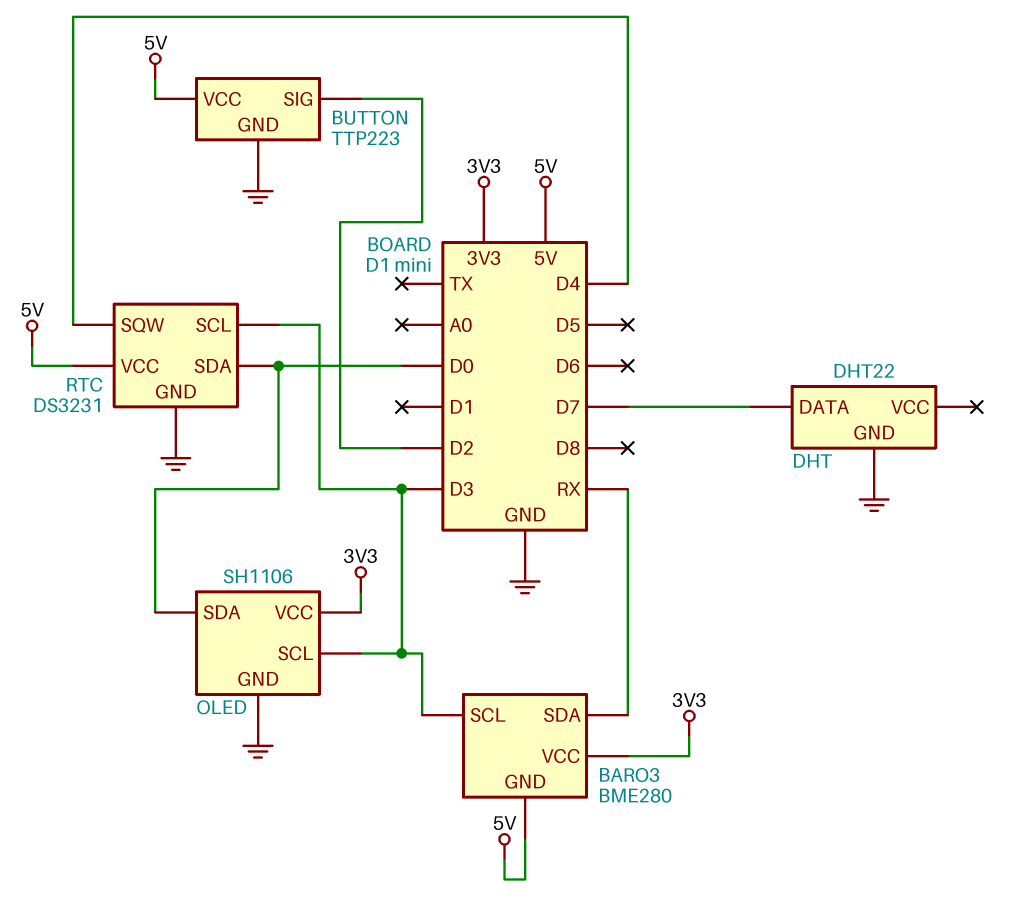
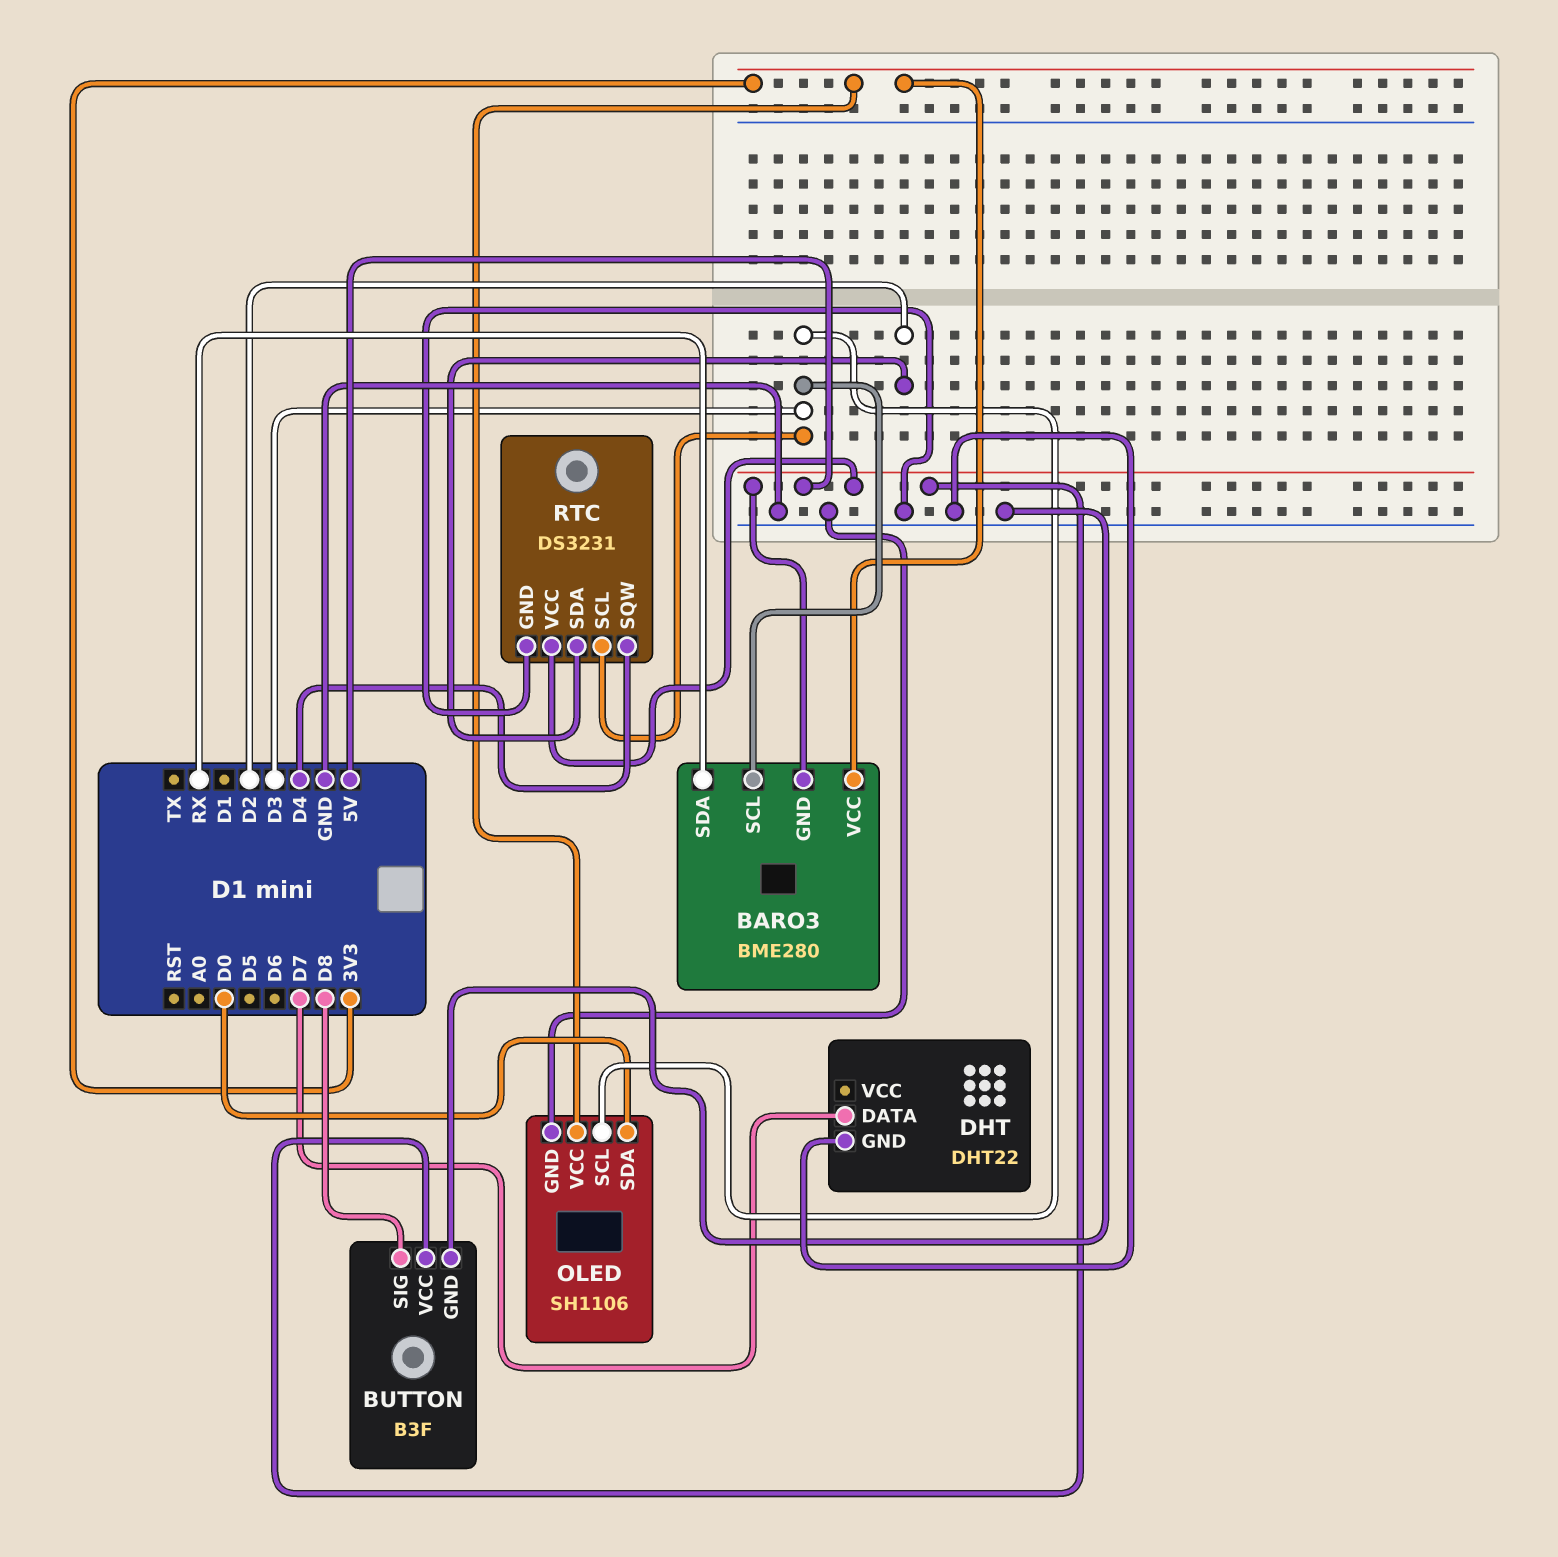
BUTTON: TTP223 -> B3F
BUTTON pin SIG: D2 -> D8
RTC pin SDA: D0 -> D2

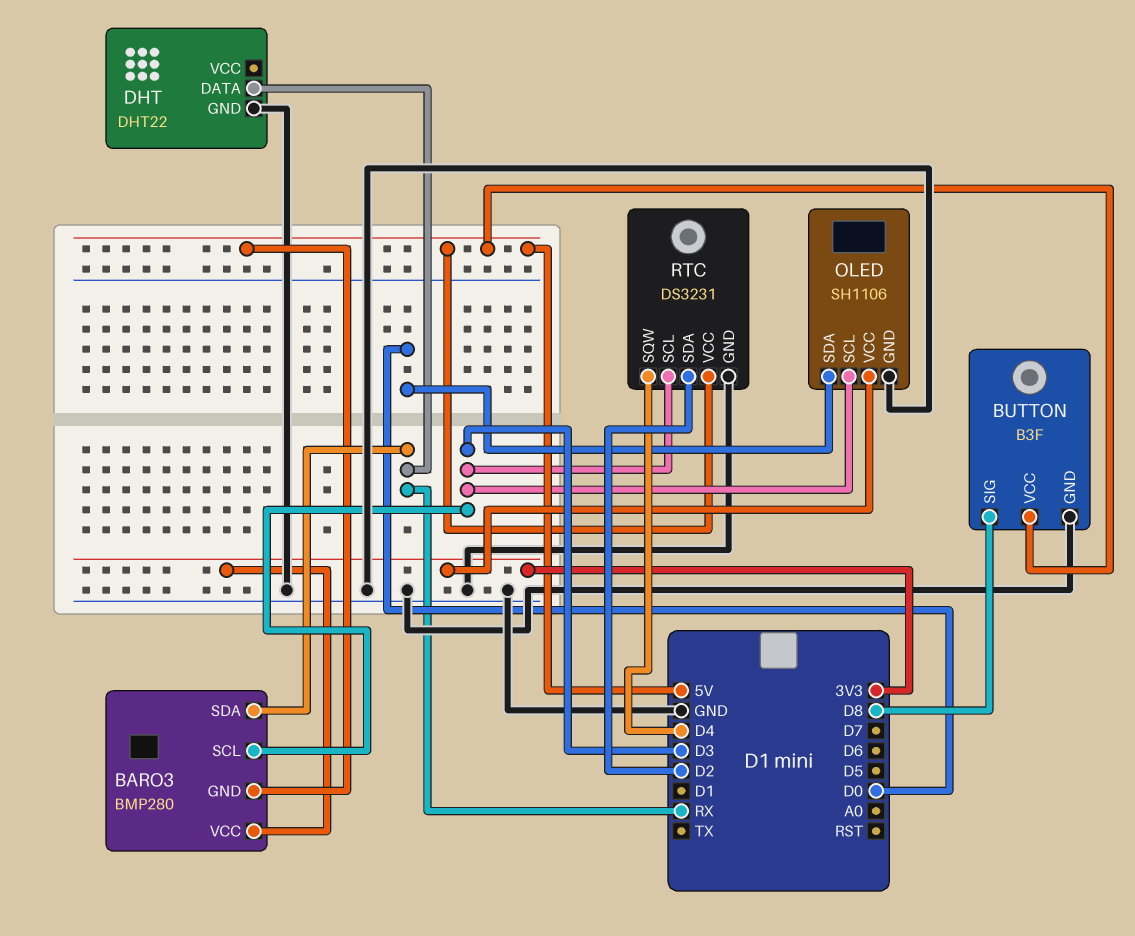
BARO3: BME280 -> BMP280
DHT pin DATA: D7 -> RX

